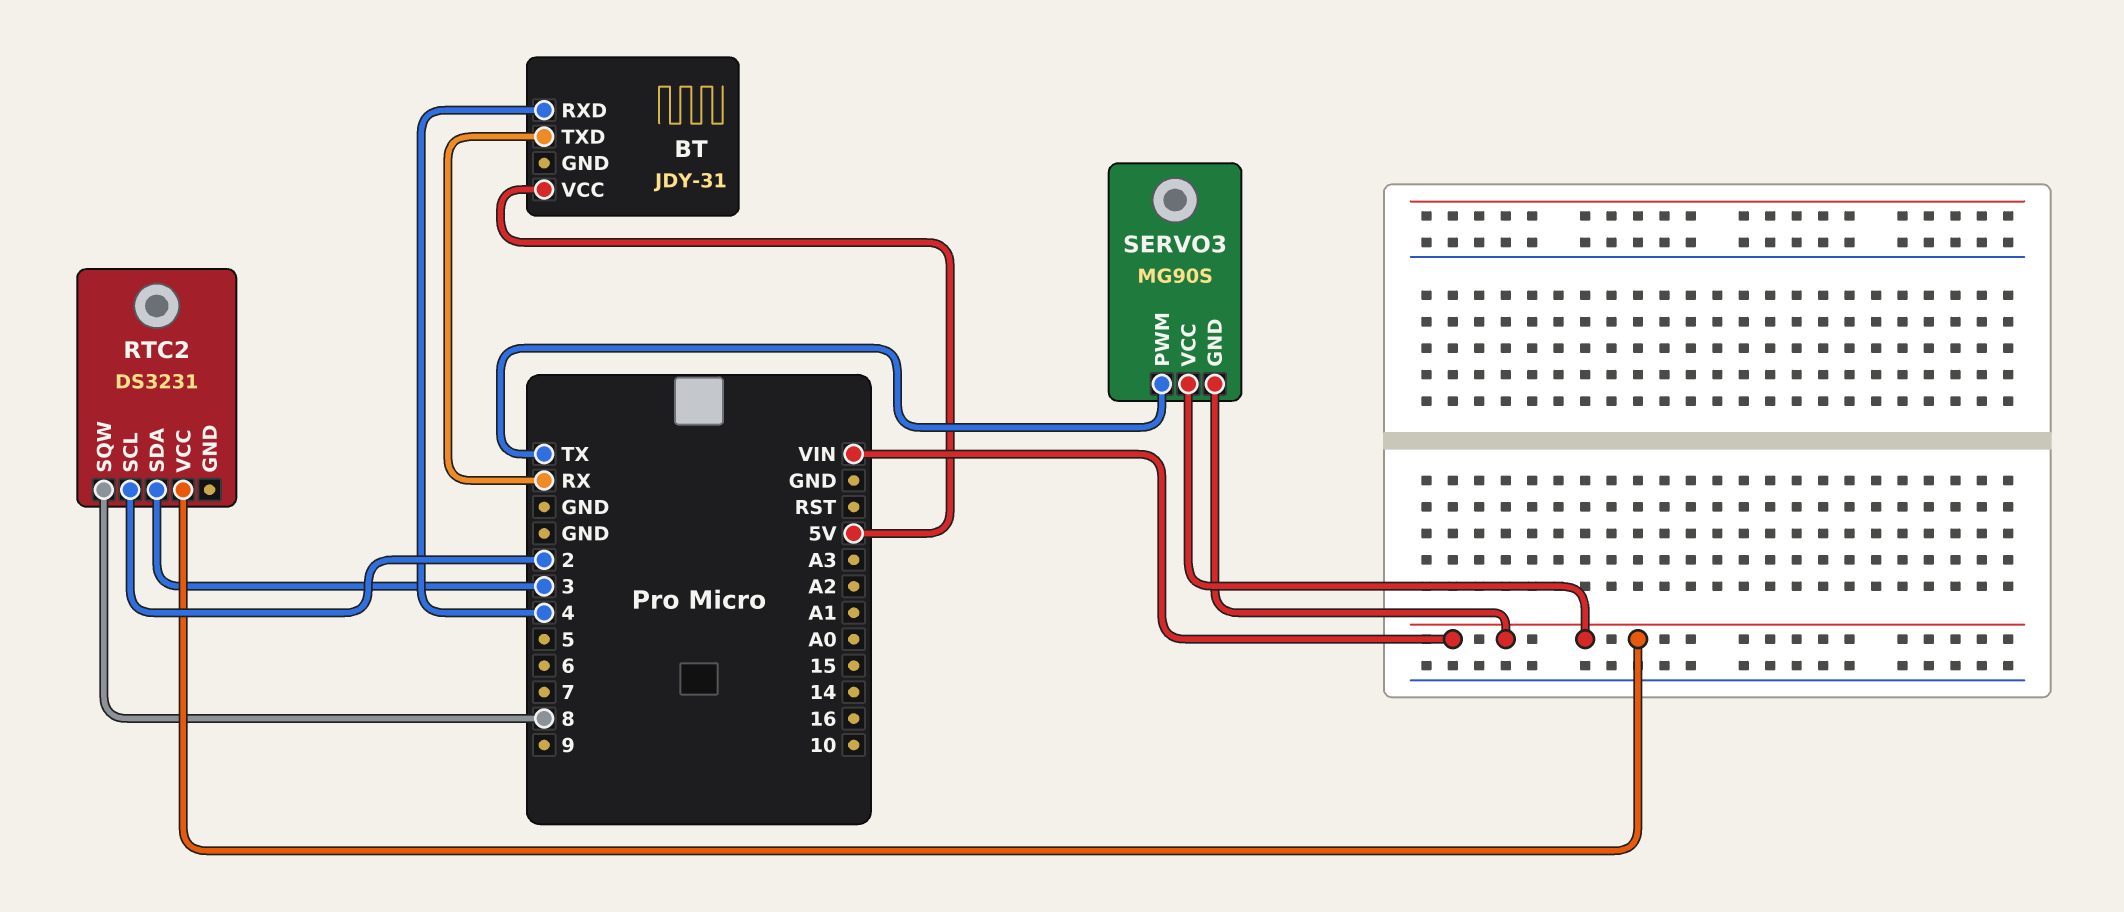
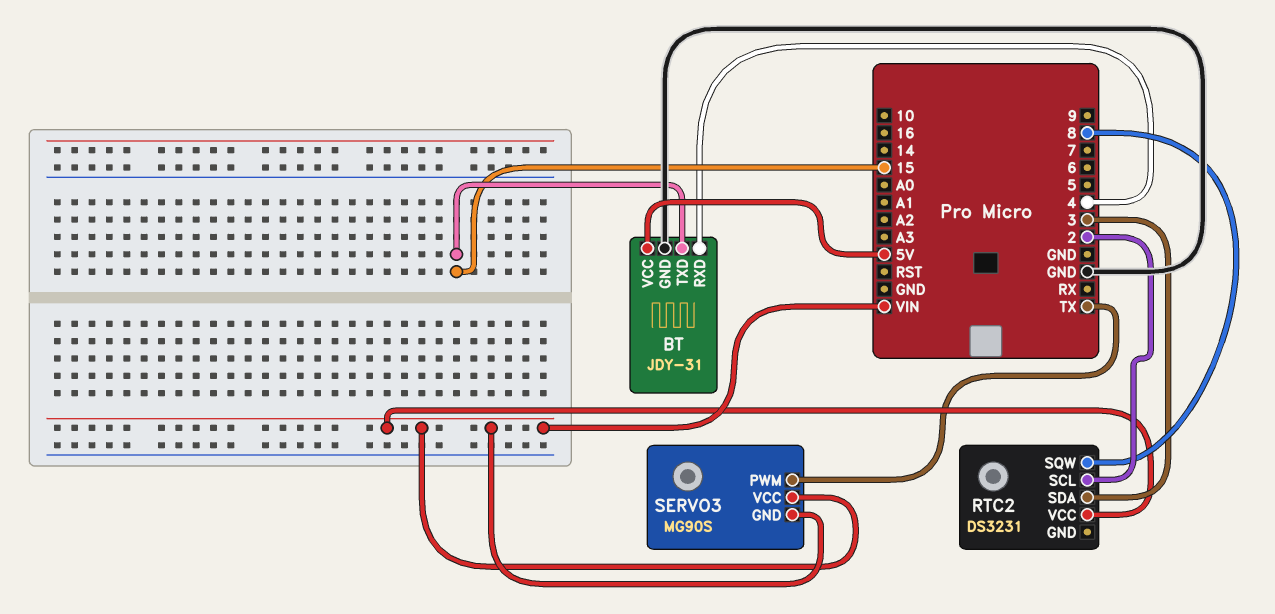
BT pin GND: none -> GND
BT pin TXD: RX -> 15

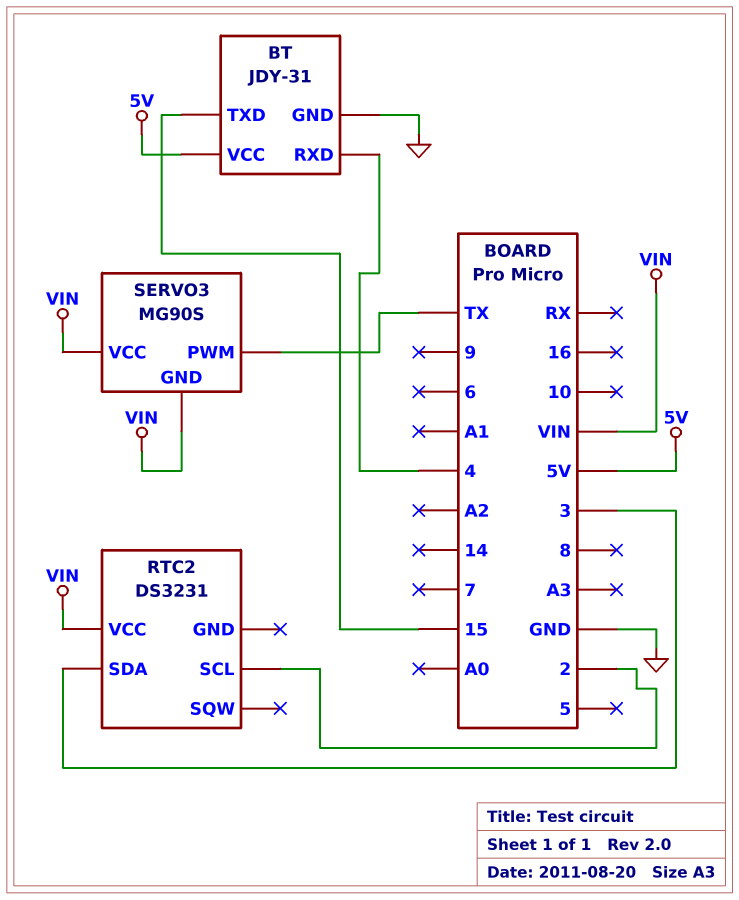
RTC2 pin SQW: 8 -> none

